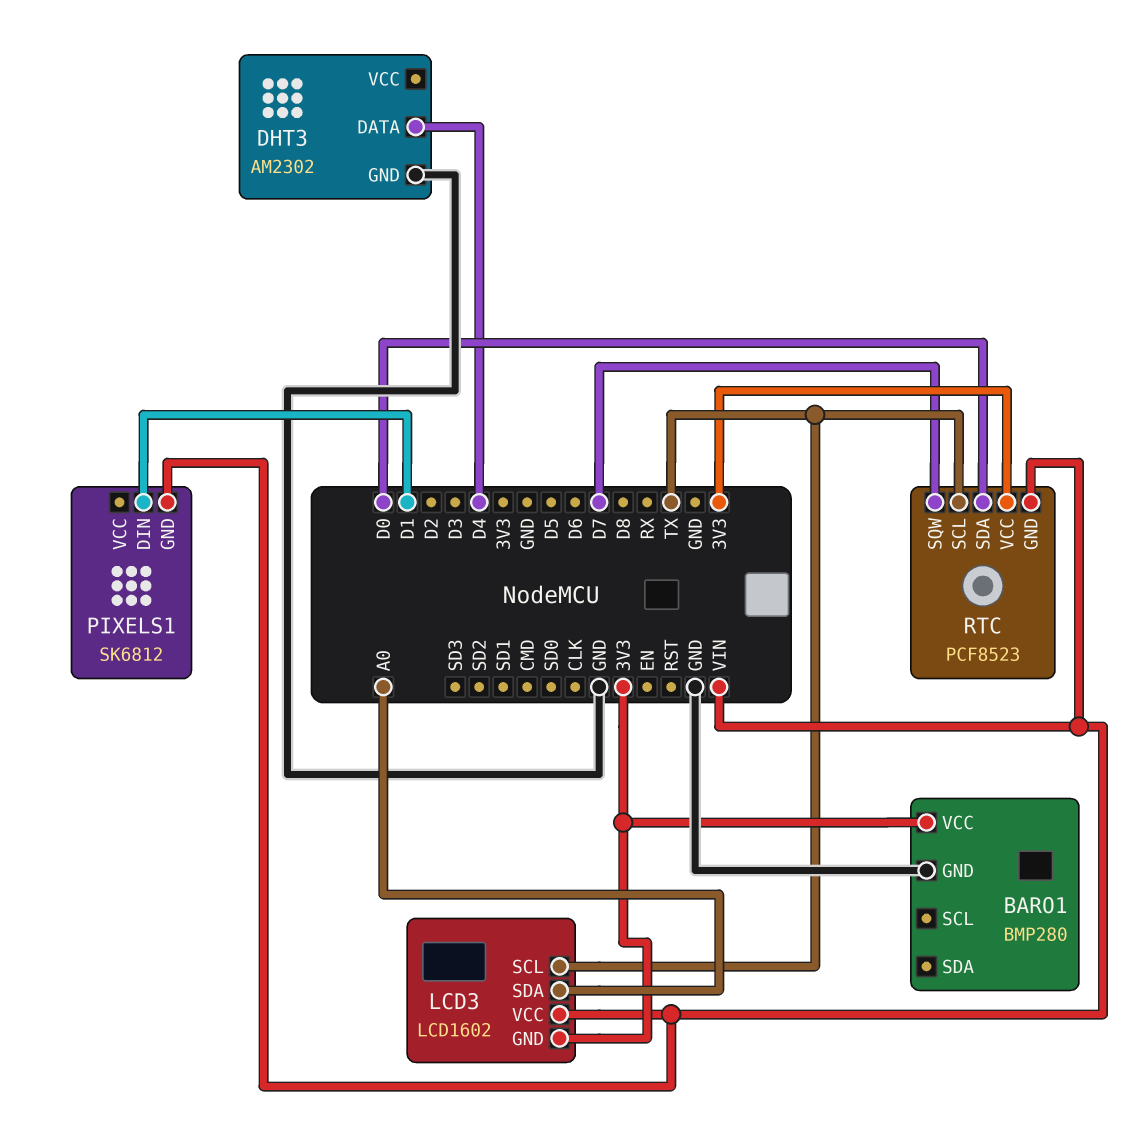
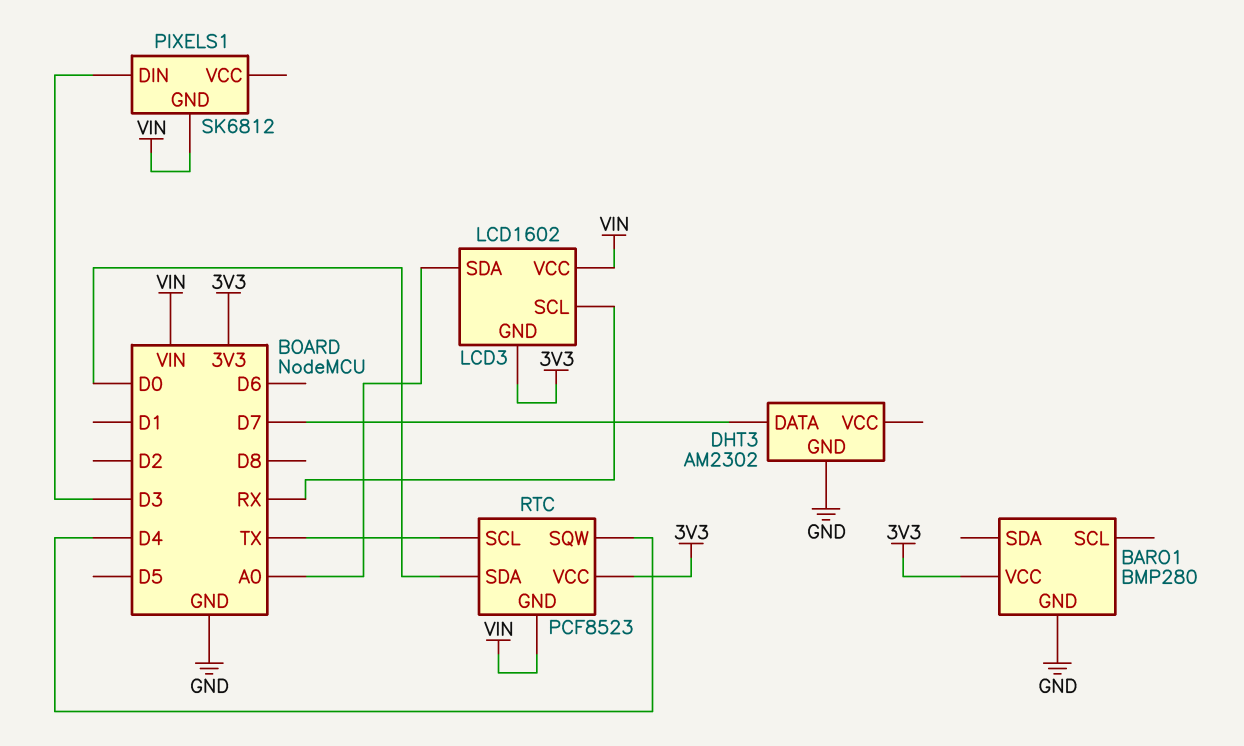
DHT3 pin DATA: D4 -> D7
LCD3 pin SCL: TX -> RX
PIXELS1 pin DIN: D1 -> D3
RTC pin SQW: D7 -> D4

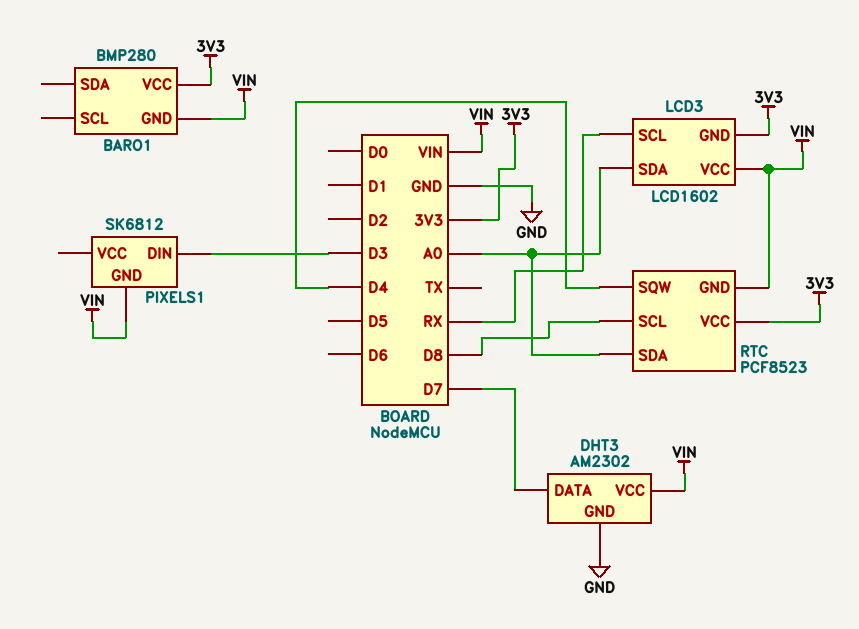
BARO1 pin GND: GND -> VIN
DHT3 pin VCC: none -> VIN
RTC pin SCL: TX -> D8
RTC pin SDA: D0 -> A0

